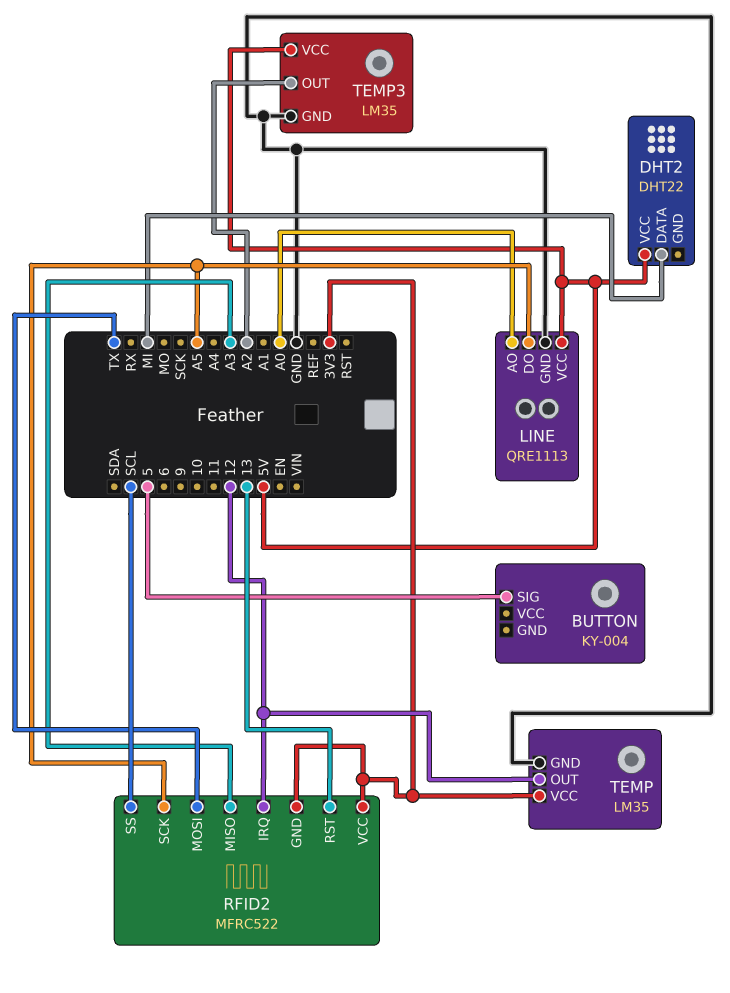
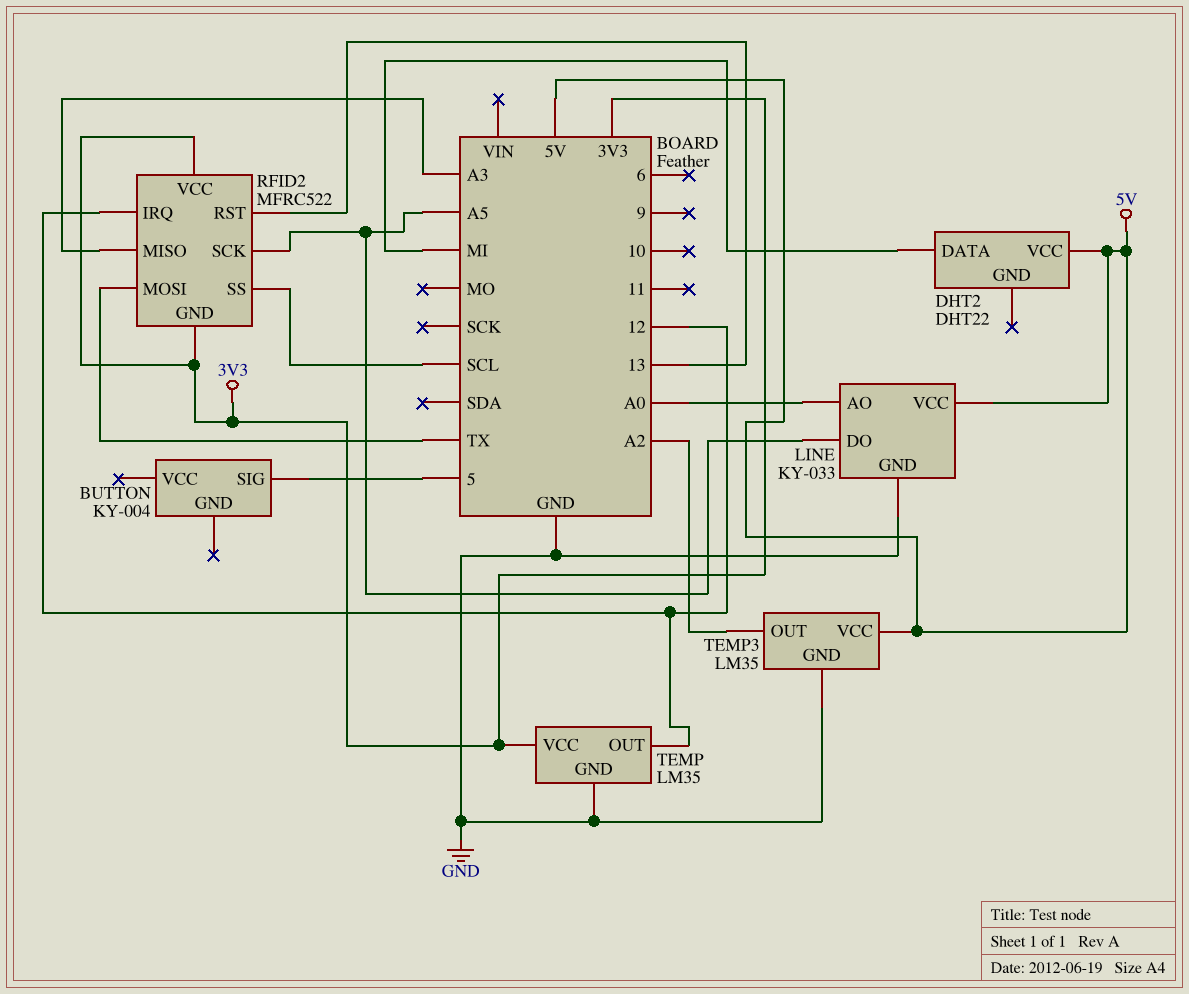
LINE: QRE1113 -> KY-033

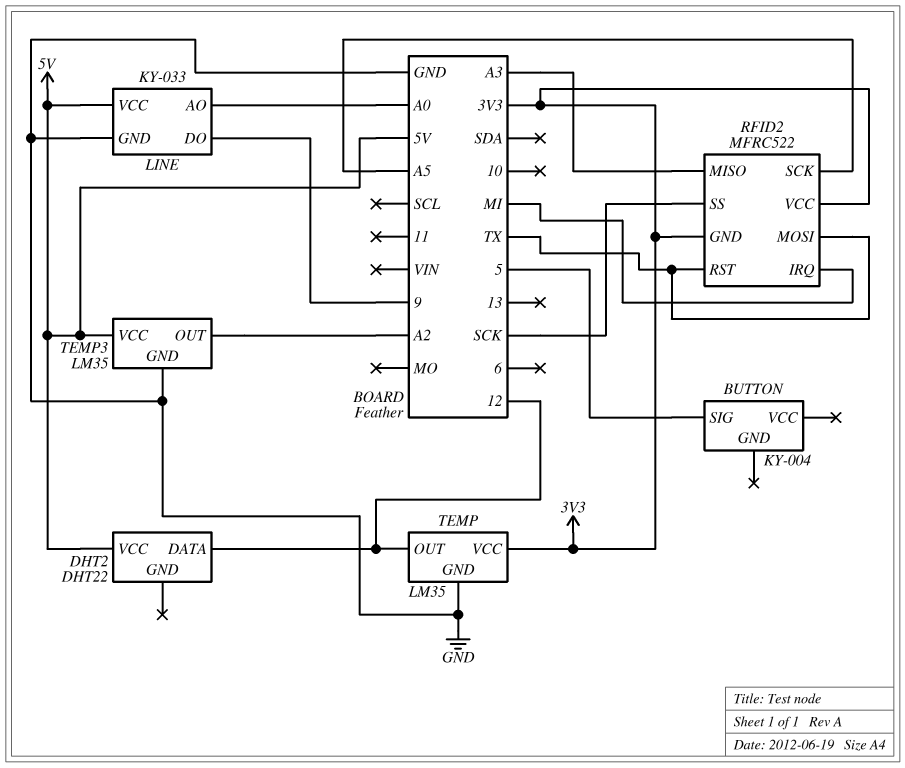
DHT2 pin DATA: MI -> 12
LINE pin DO: A5 -> 9
RFID2 pin IRQ: 12 -> MI
RFID2 pin RST: 13 -> TX
RFID2 pin SS: SCL -> SCK

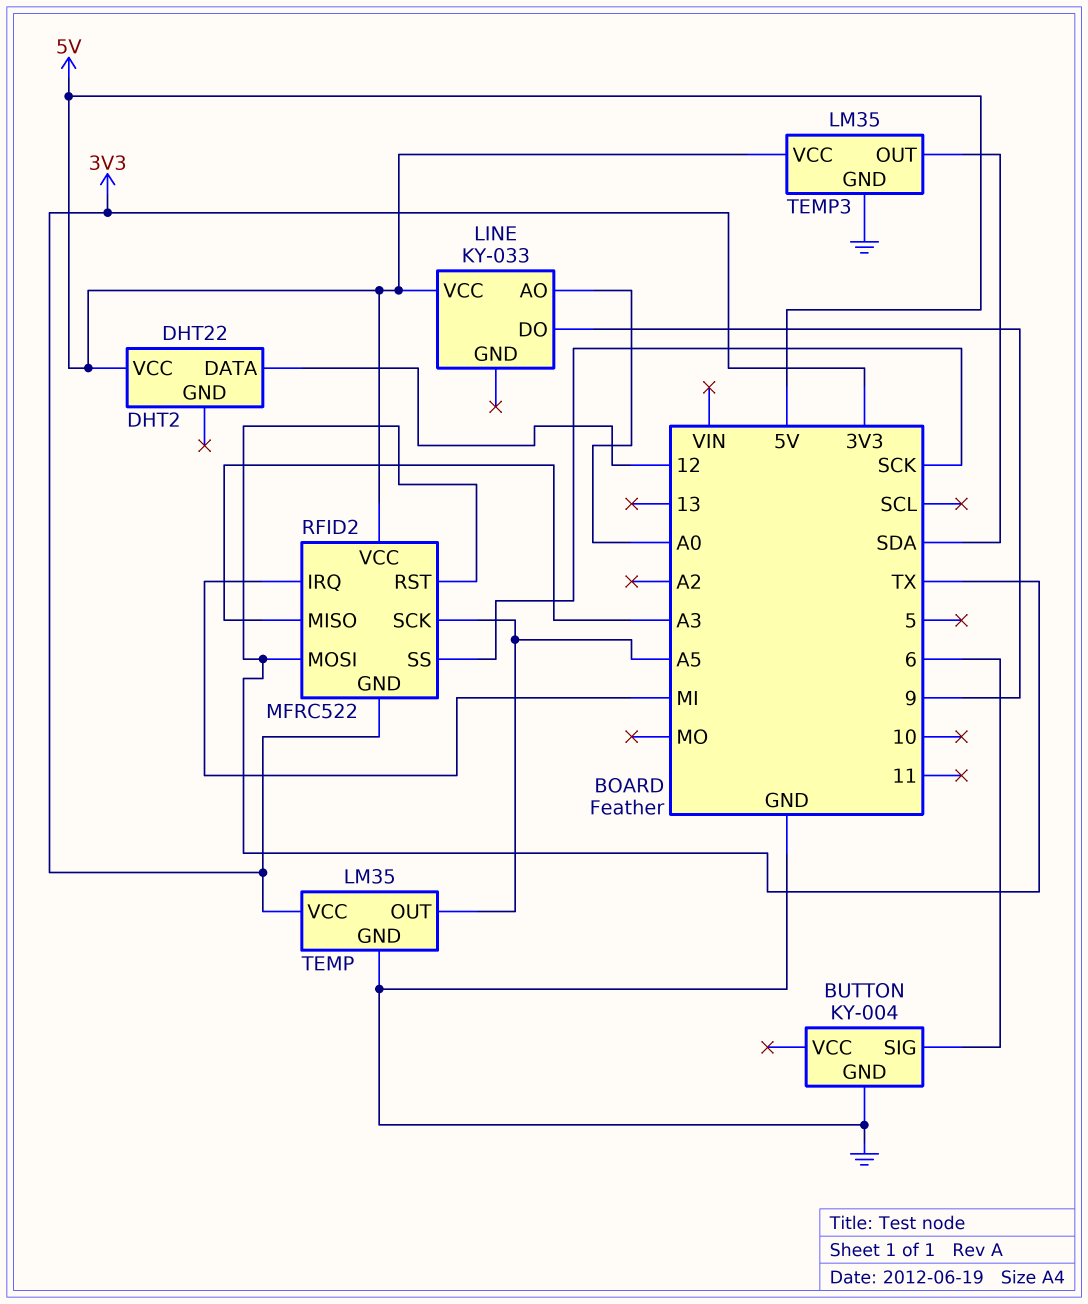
BUTTON pin GND: none -> GND
BUTTON pin SIG: 5 -> 6
LINE pin GND: GND -> none
RFID2 pin VCC: 3V3 -> 5V
TEMP pin OUT: 12 -> A5
TEMP3 pin OUT: A2 -> SDA

